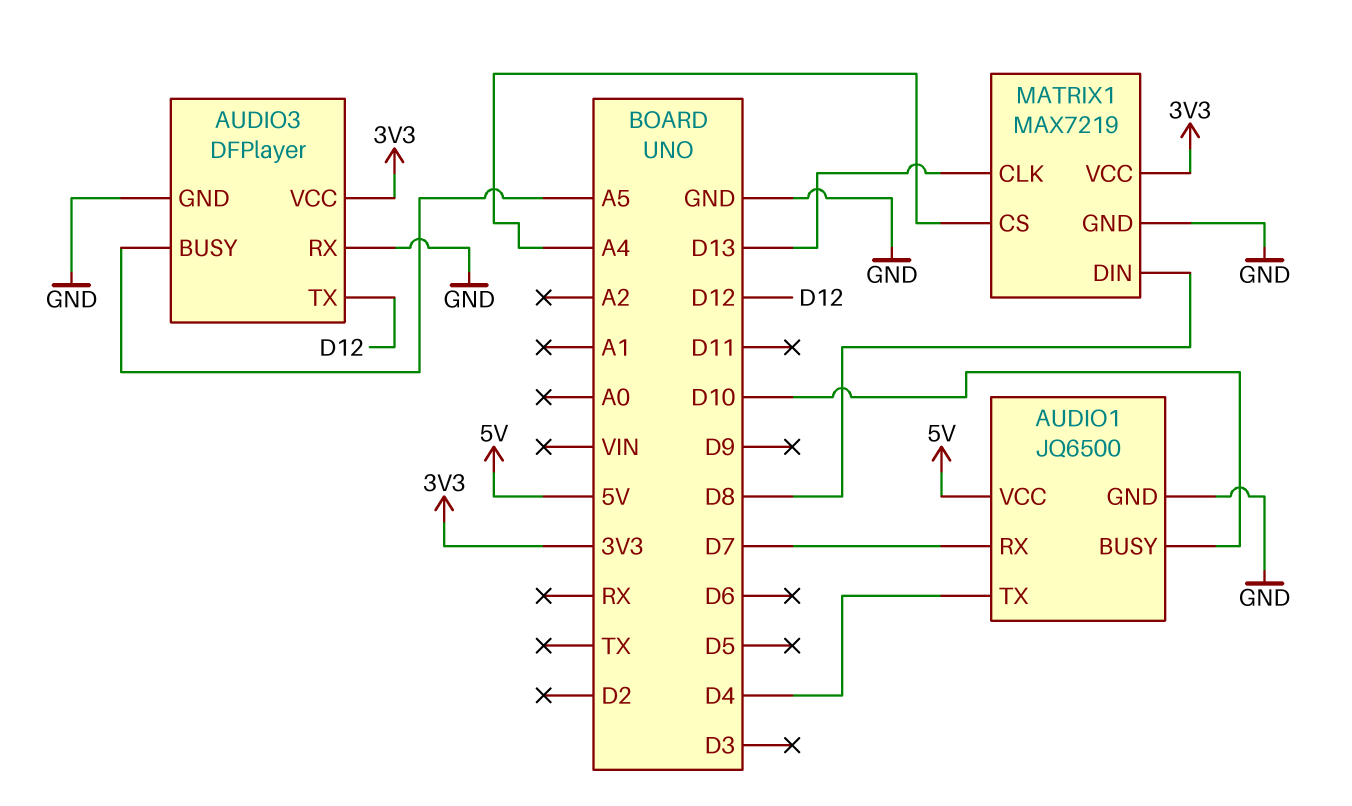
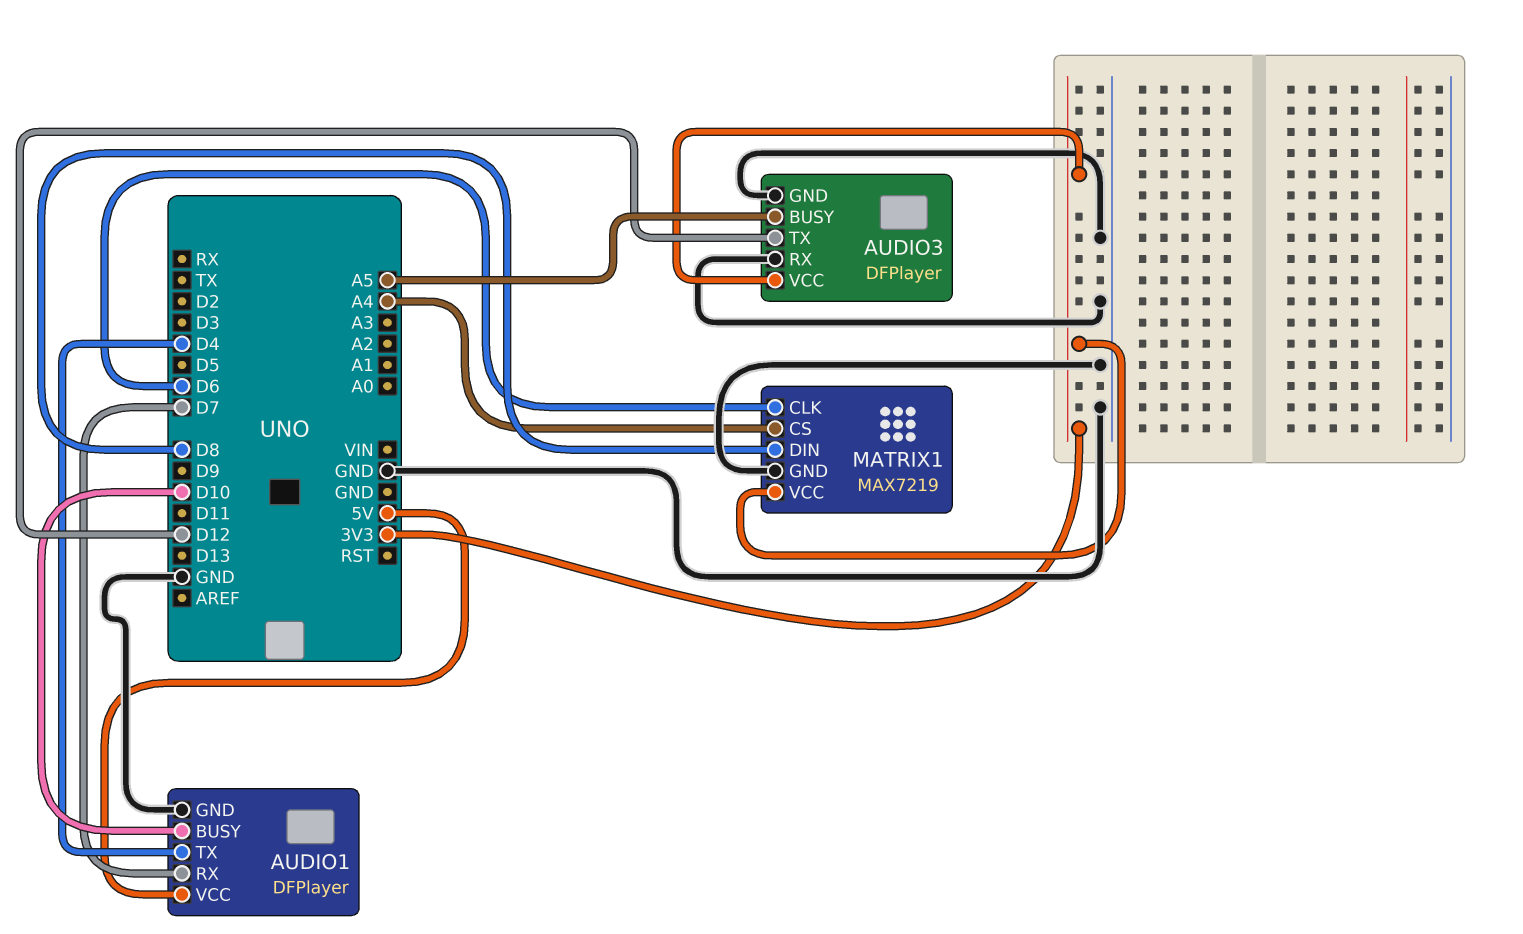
AUDIO1: JQ6500 -> DFPlayer
MATRIX1 pin CLK: D13 -> D6

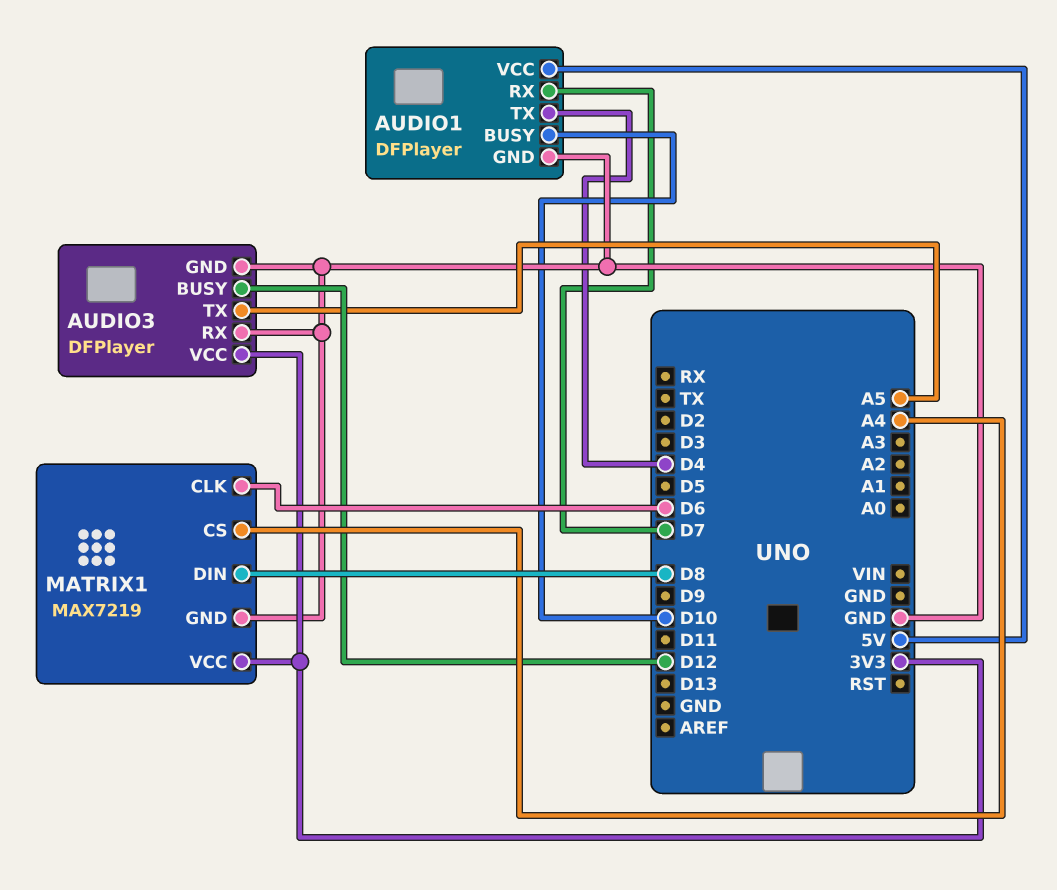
AUDIO3 pin BUSY: A5 -> D12
AUDIO3 pin TX: D12 -> A5

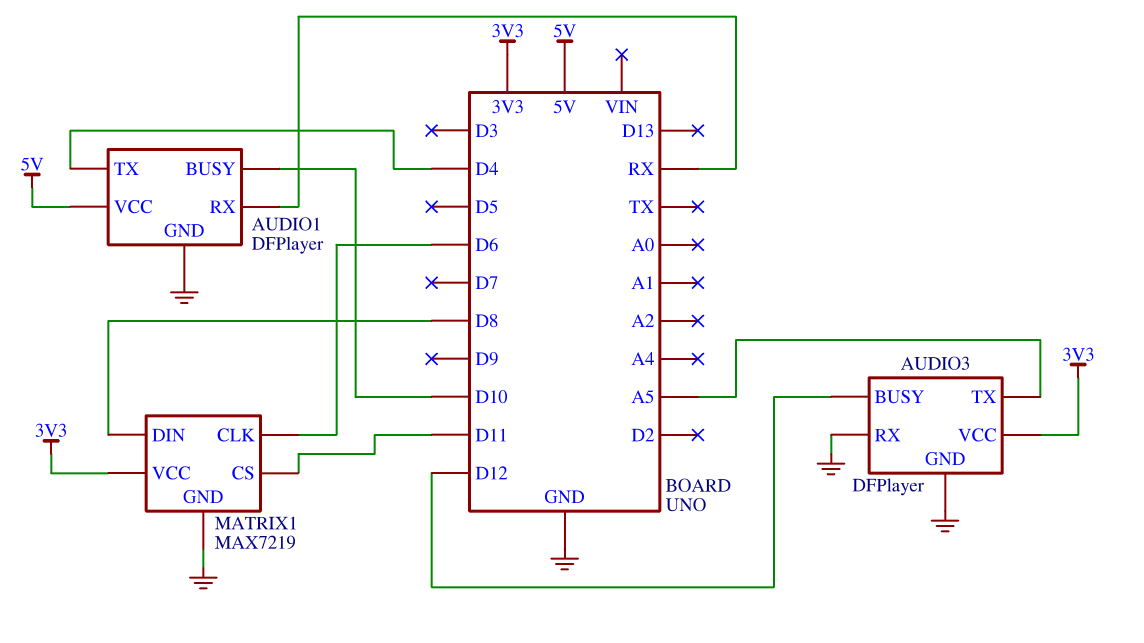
AUDIO1 pin RX: D7 -> RX
MATRIX1 pin CS: A4 -> D11

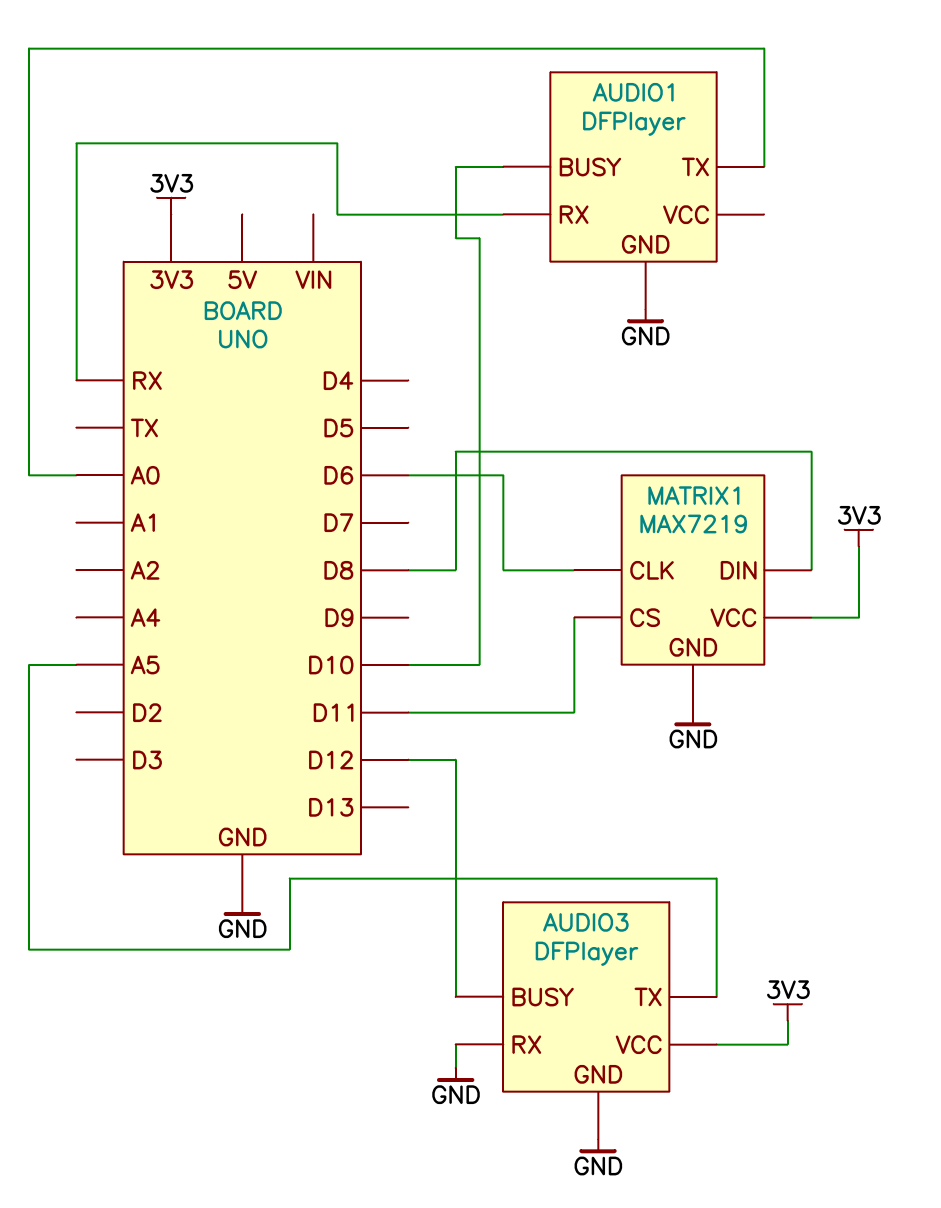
AUDIO1 pin TX: D4 -> A0
AUDIO1 pin VCC: 5V -> none

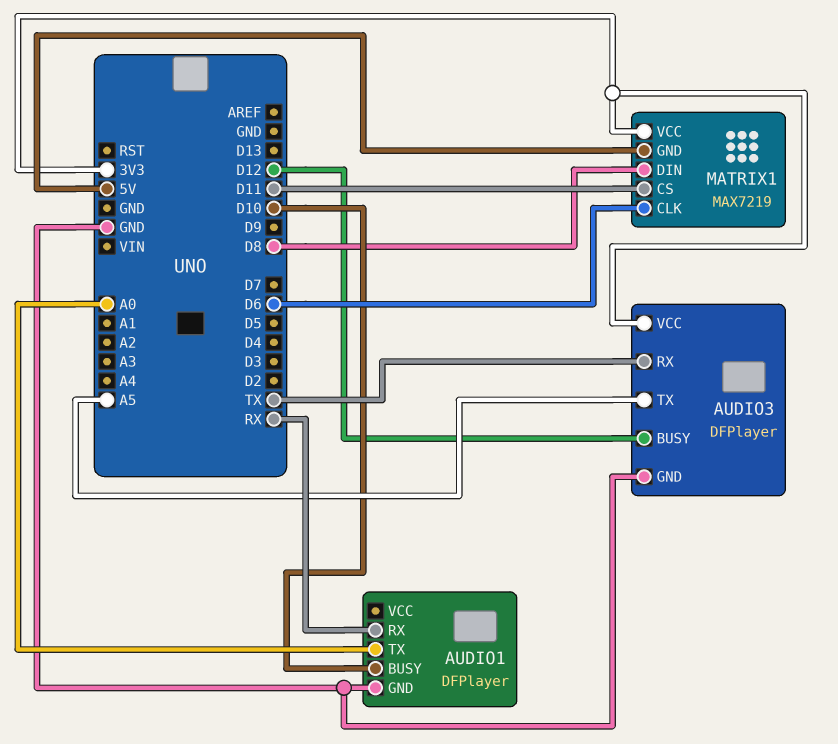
AUDIO3 pin RX: GND -> TX
MATRIX1 pin GND: GND -> 5V

